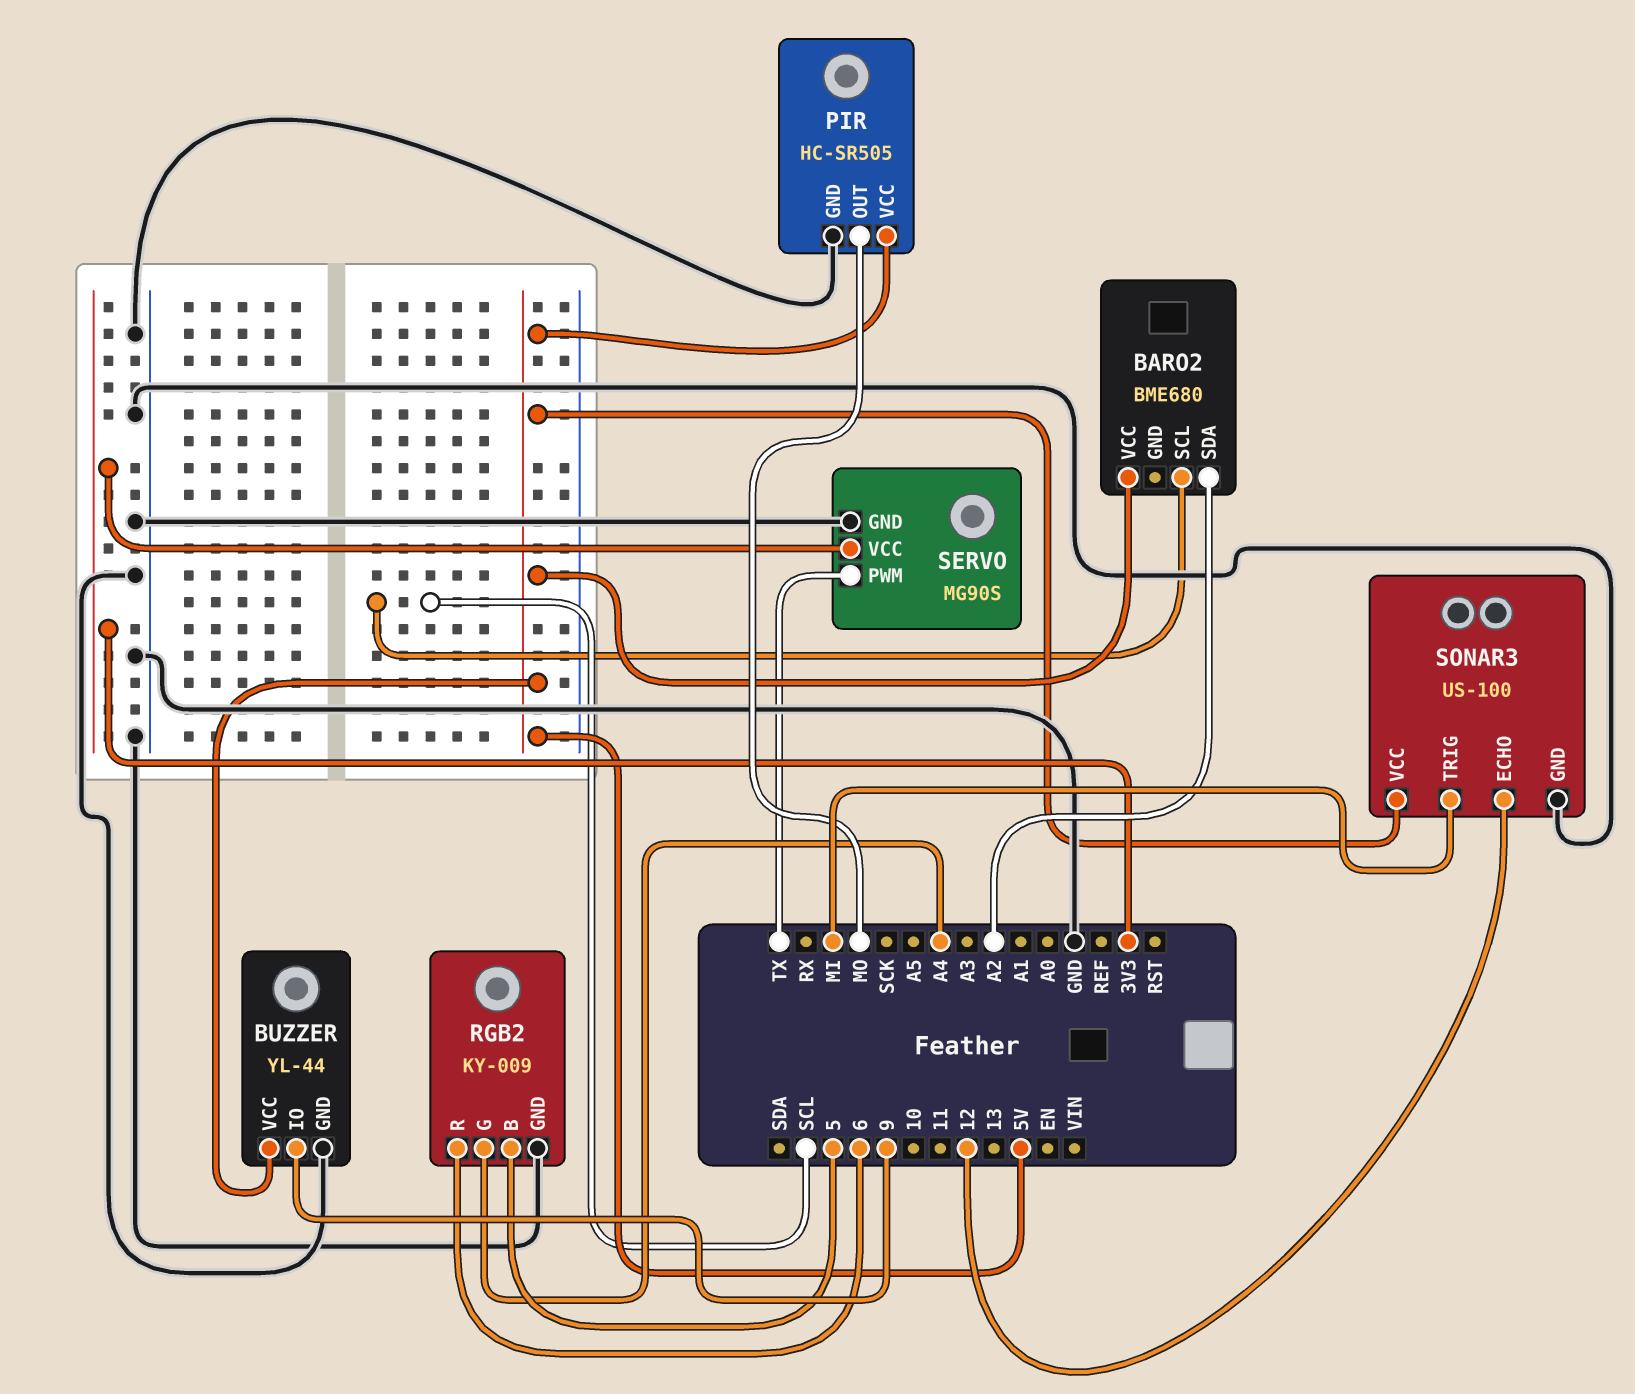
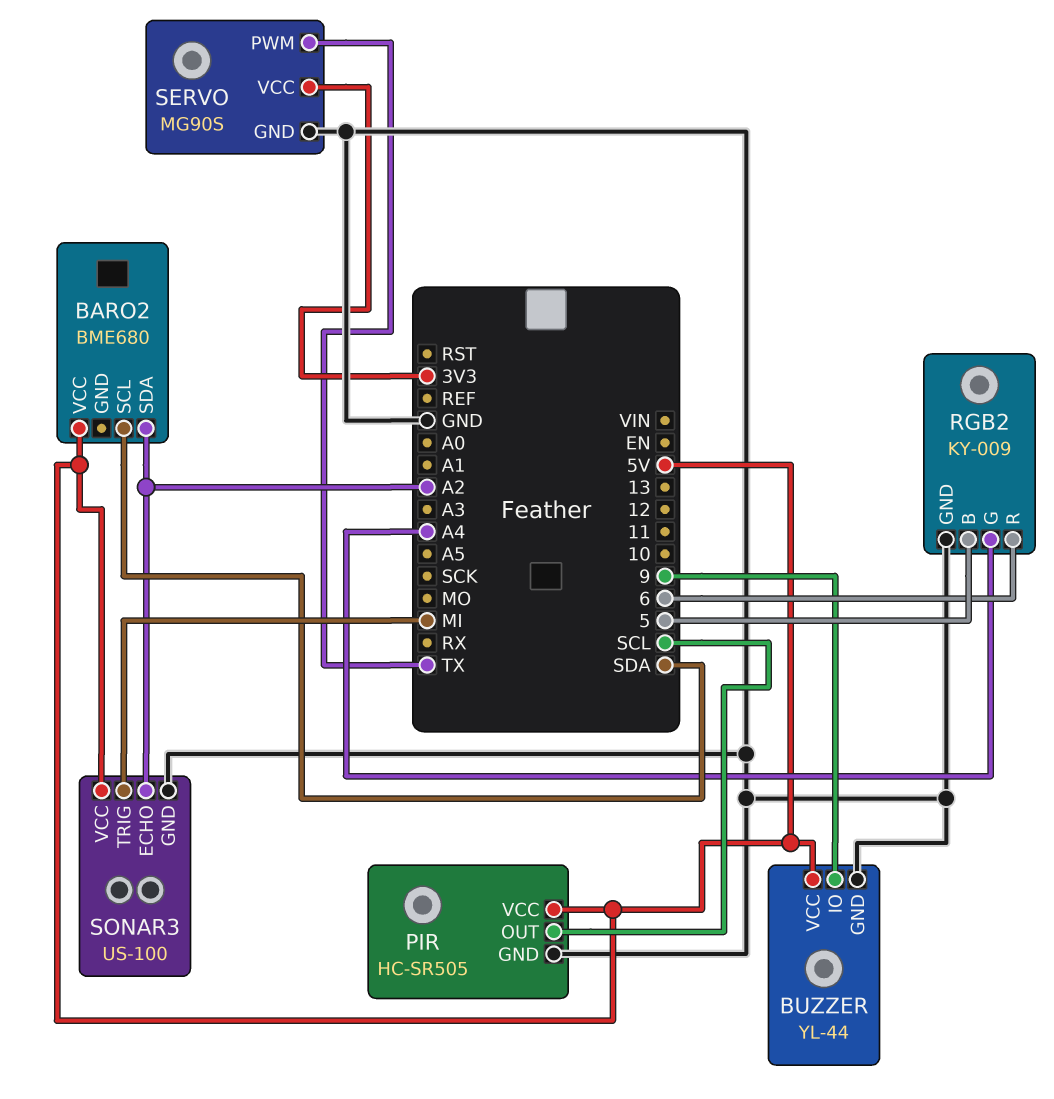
BARO2 pin SCL: SCL -> SDA
PIR pin OUT: MO -> SCL
SONAR3 pin ECHO: 12 -> A2

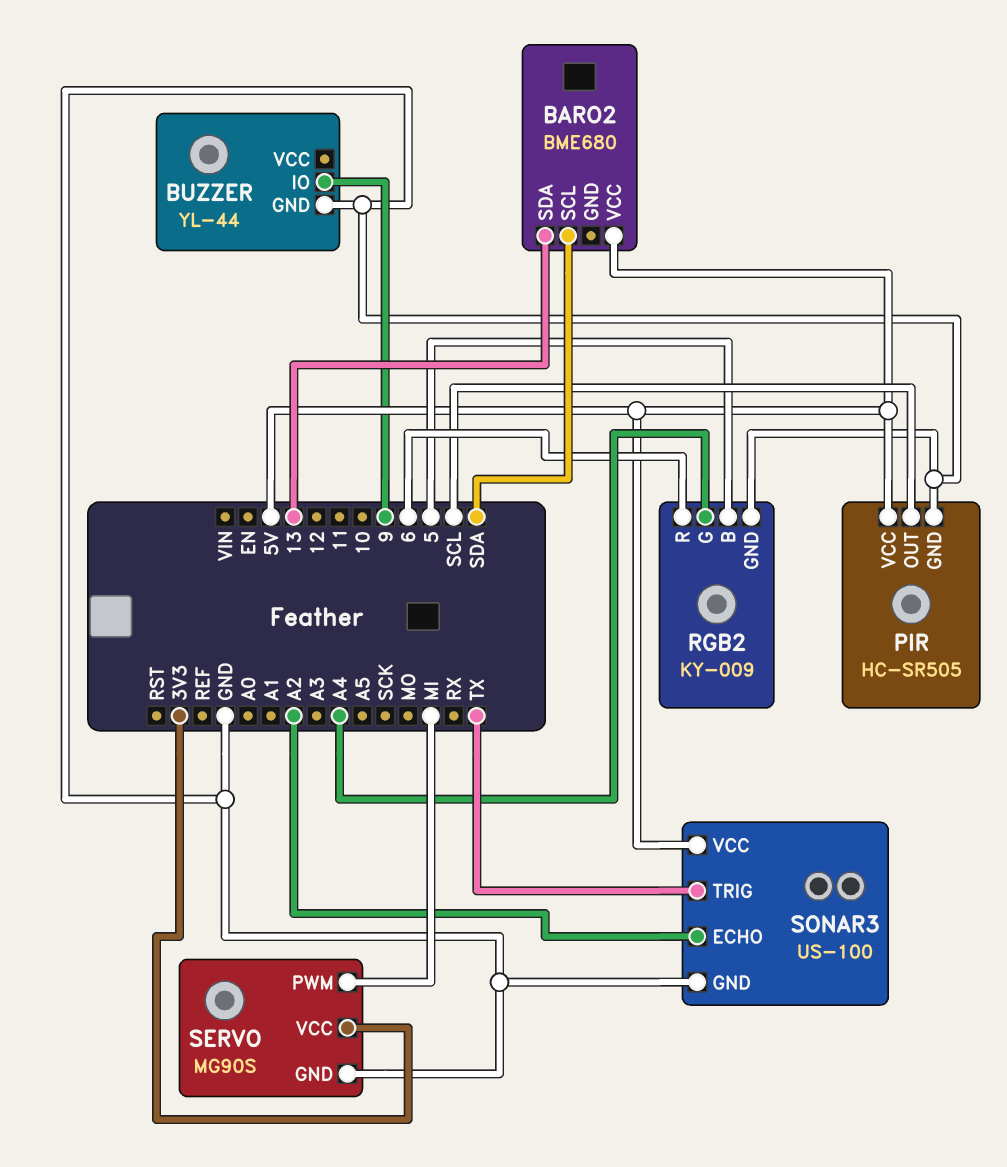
BARO2 pin SDA: A2 -> 13
BUZZER pin VCC: 5V -> none
SERVO pin PWM: TX -> MI
SONAR3 pin TRIG: MI -> TX

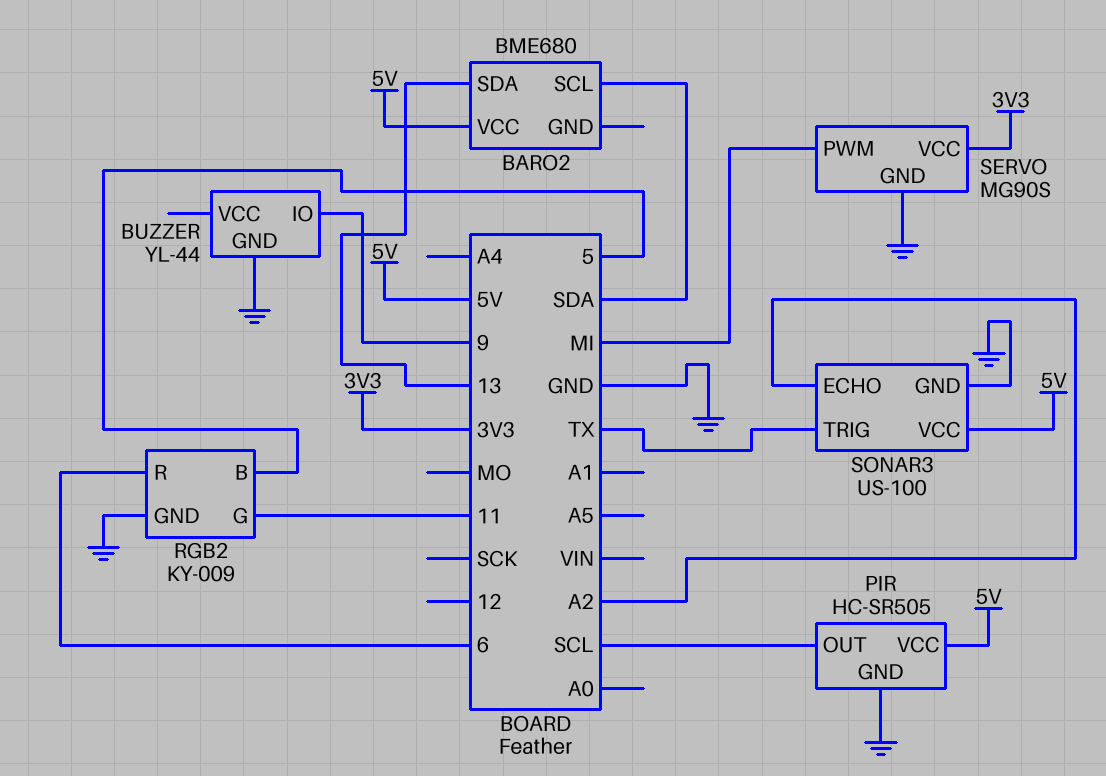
RGB2 pin G: A4 -> 11

